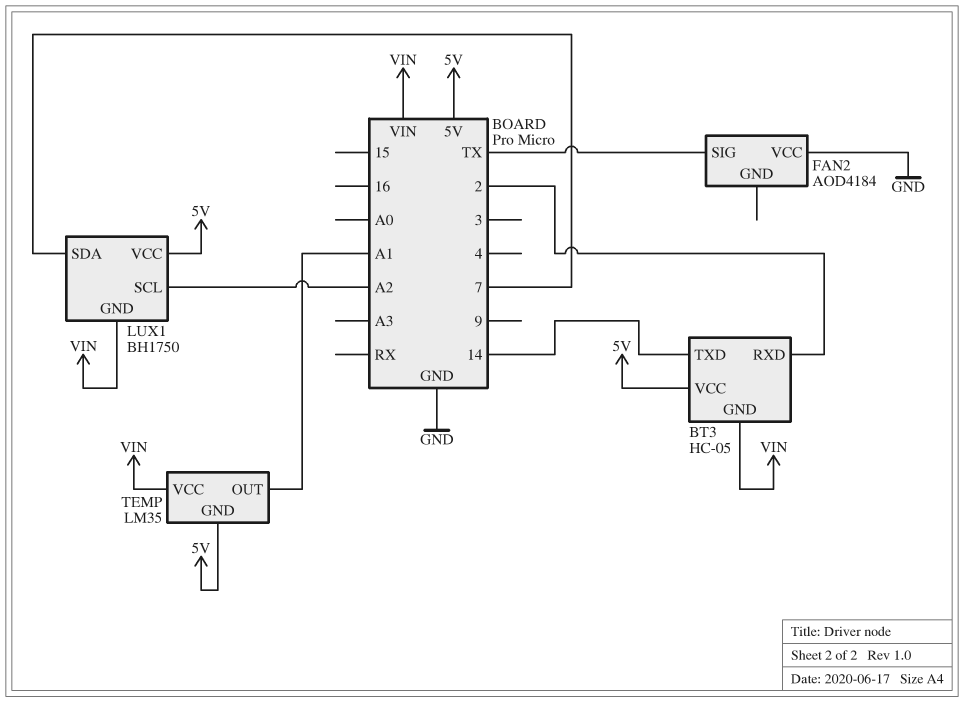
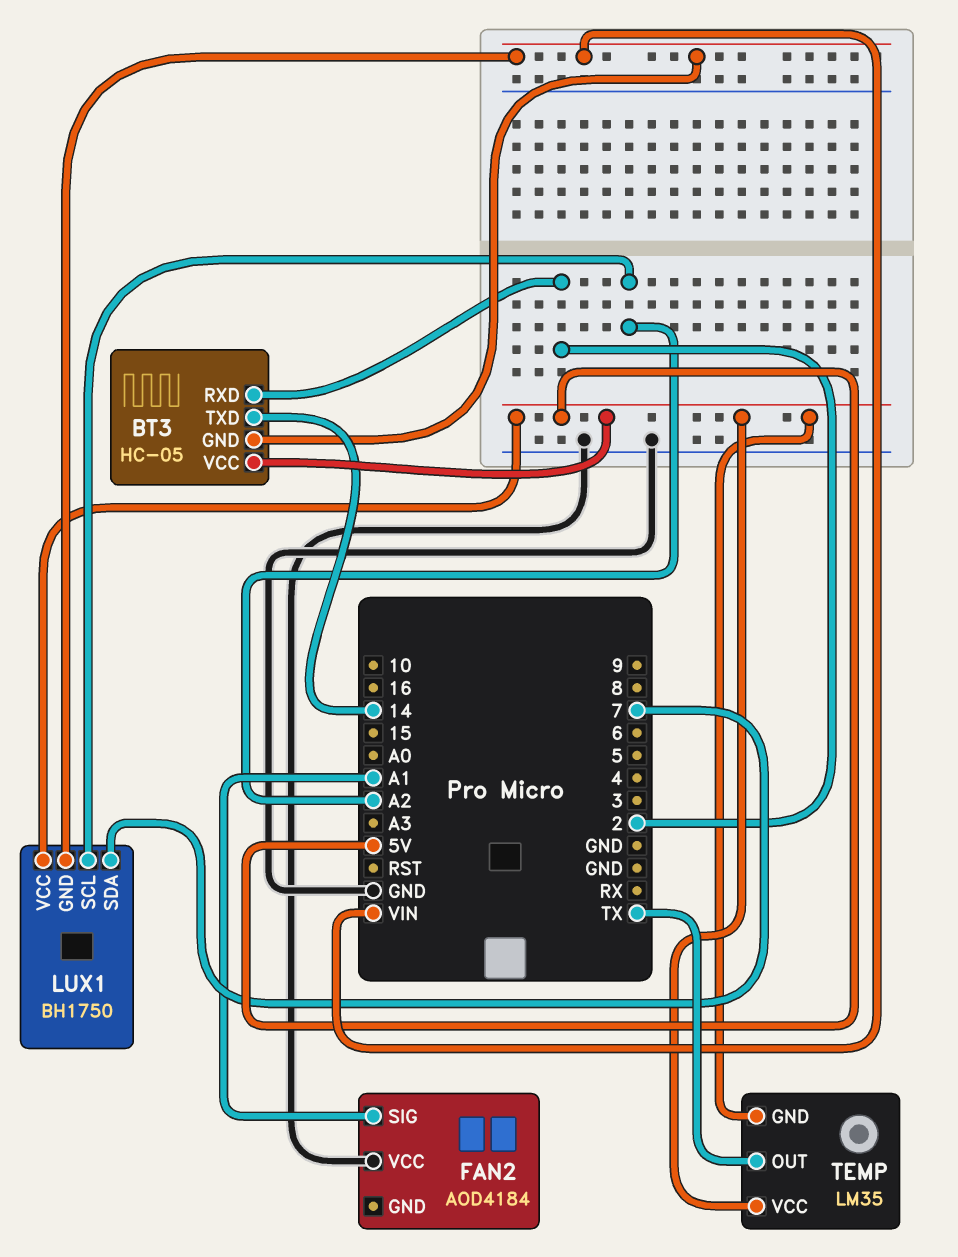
FAN2 pin SIG: TX -> A1
TEMP pin OUT: A1 -> TX
TEMP pin VCC: VIN -> 5V

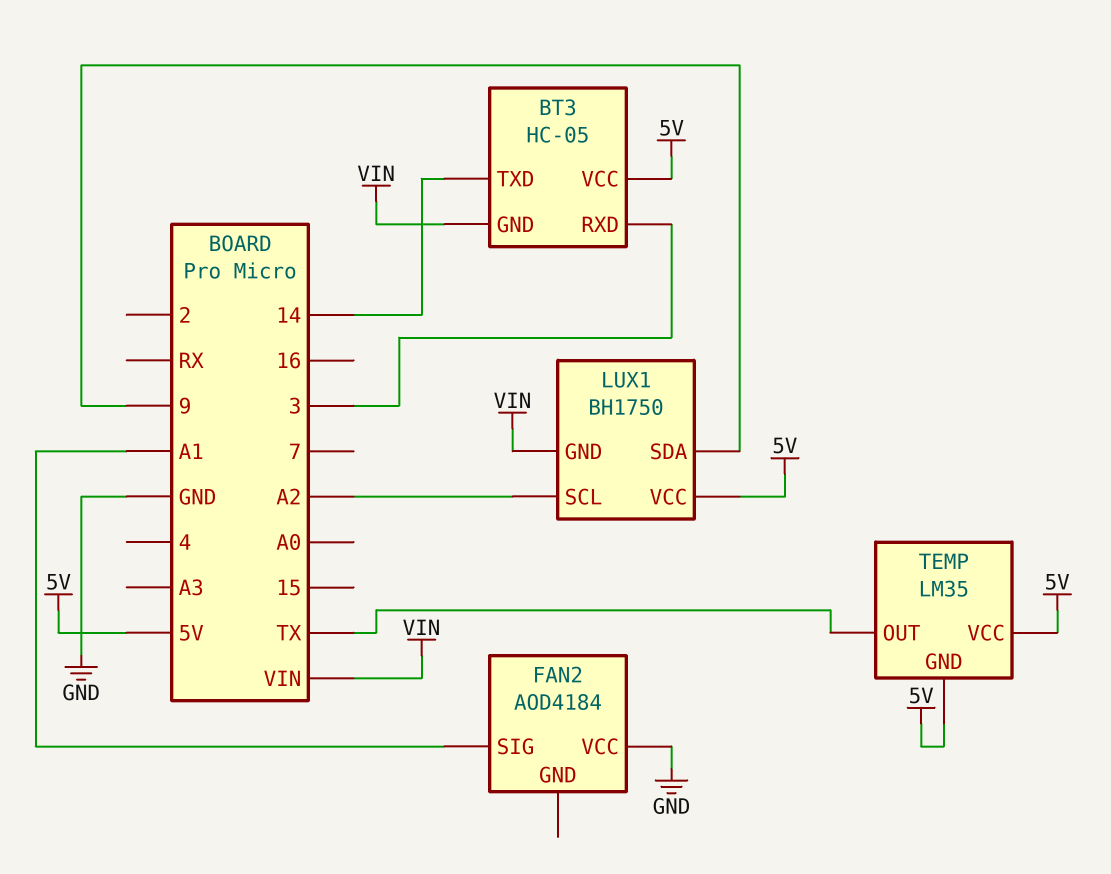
BT3 pin RXD: 2 -> 3
LUX1 pin SDA: 7 -> 9

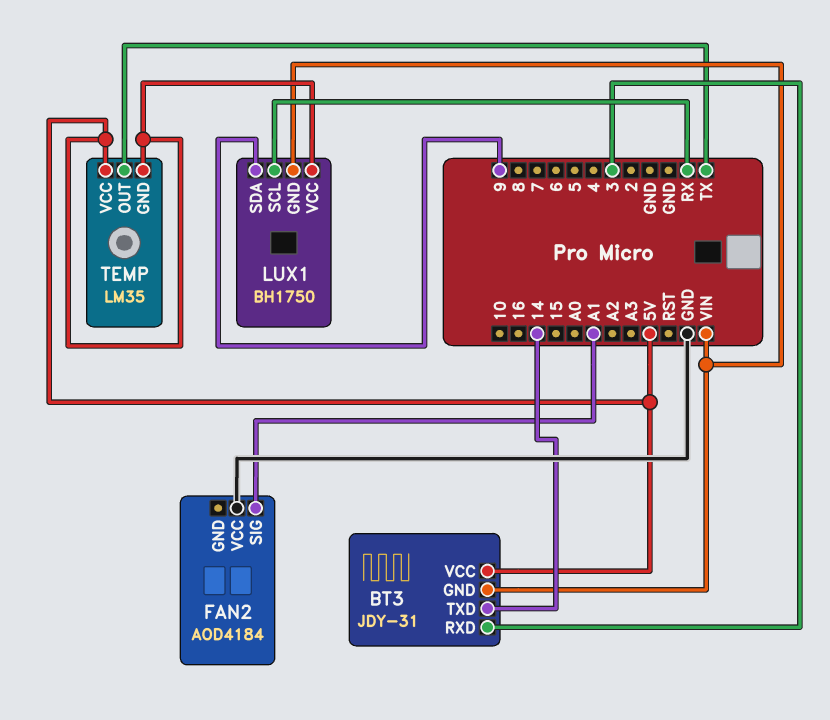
BT3: HC-05 -> JDY-31
LUX1 pin SCL: A2 -> RX

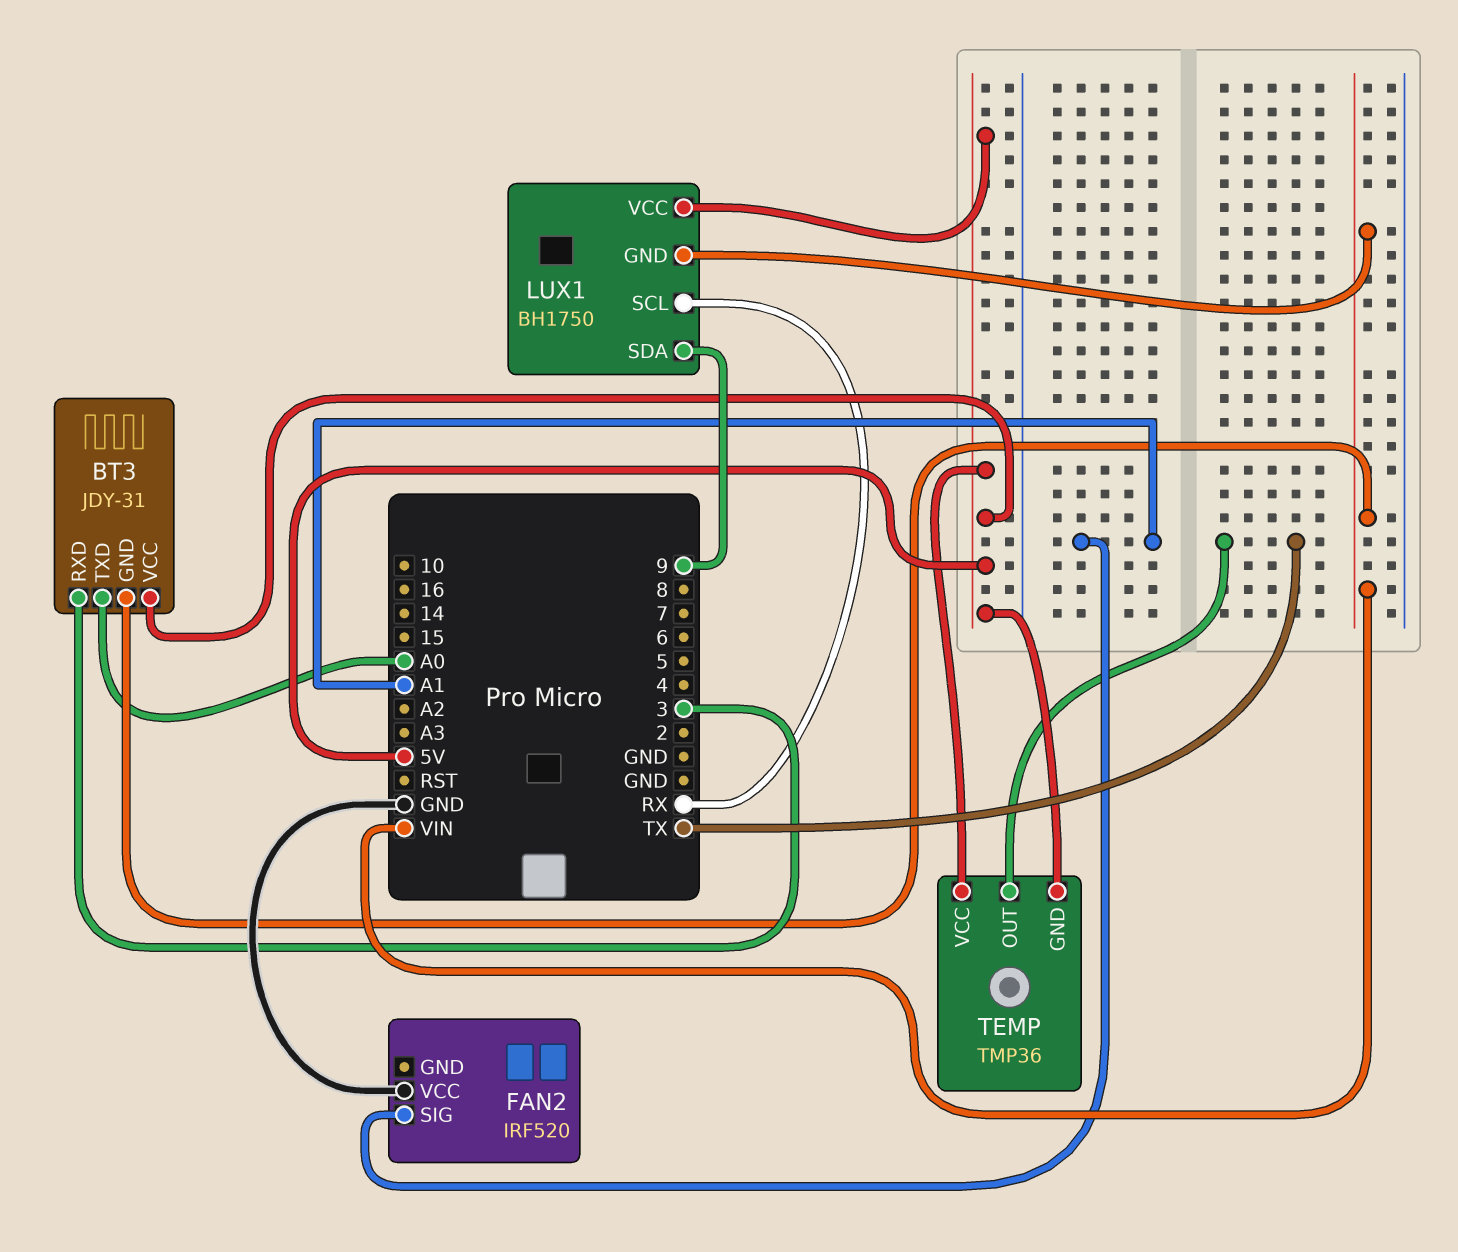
BT3 pin TXD: 14 -> A0
FAN2: AOD4184 -> IRF520
TEMP: LM35 -> TMP36

